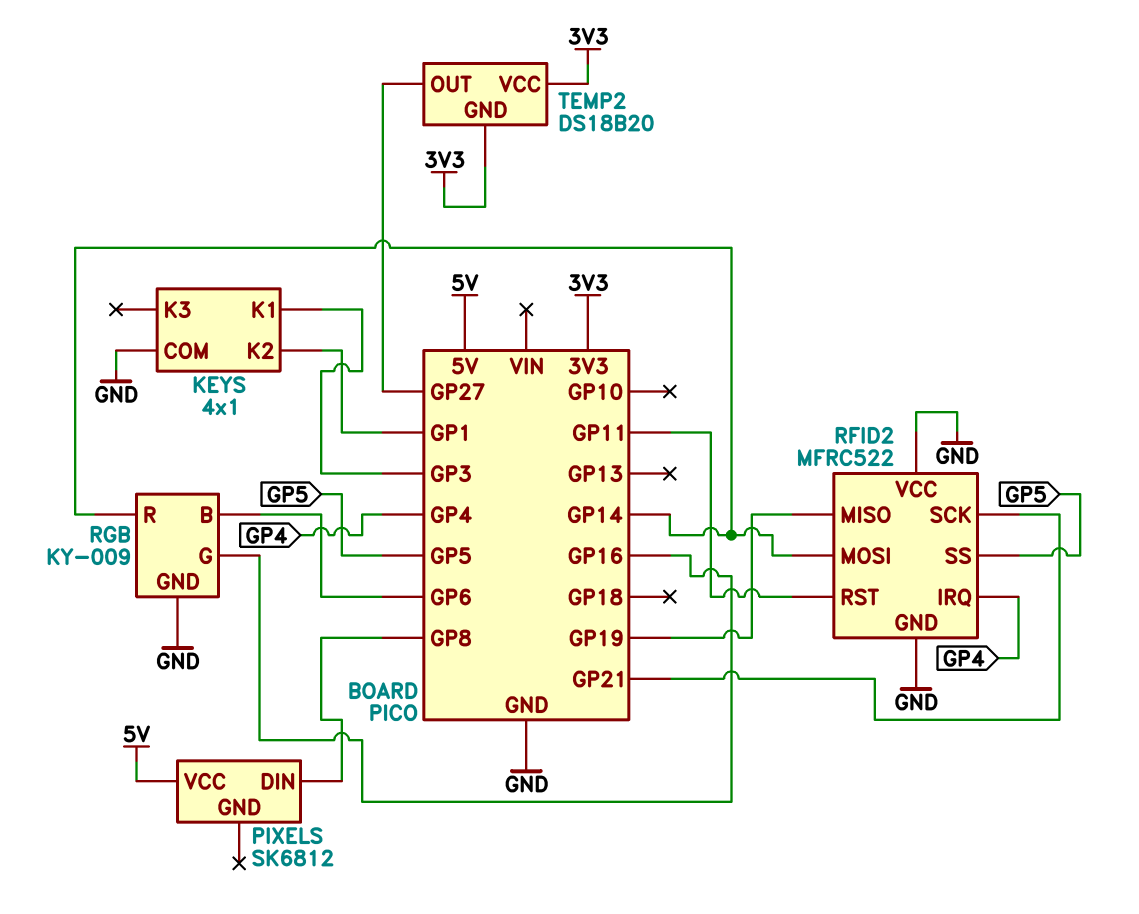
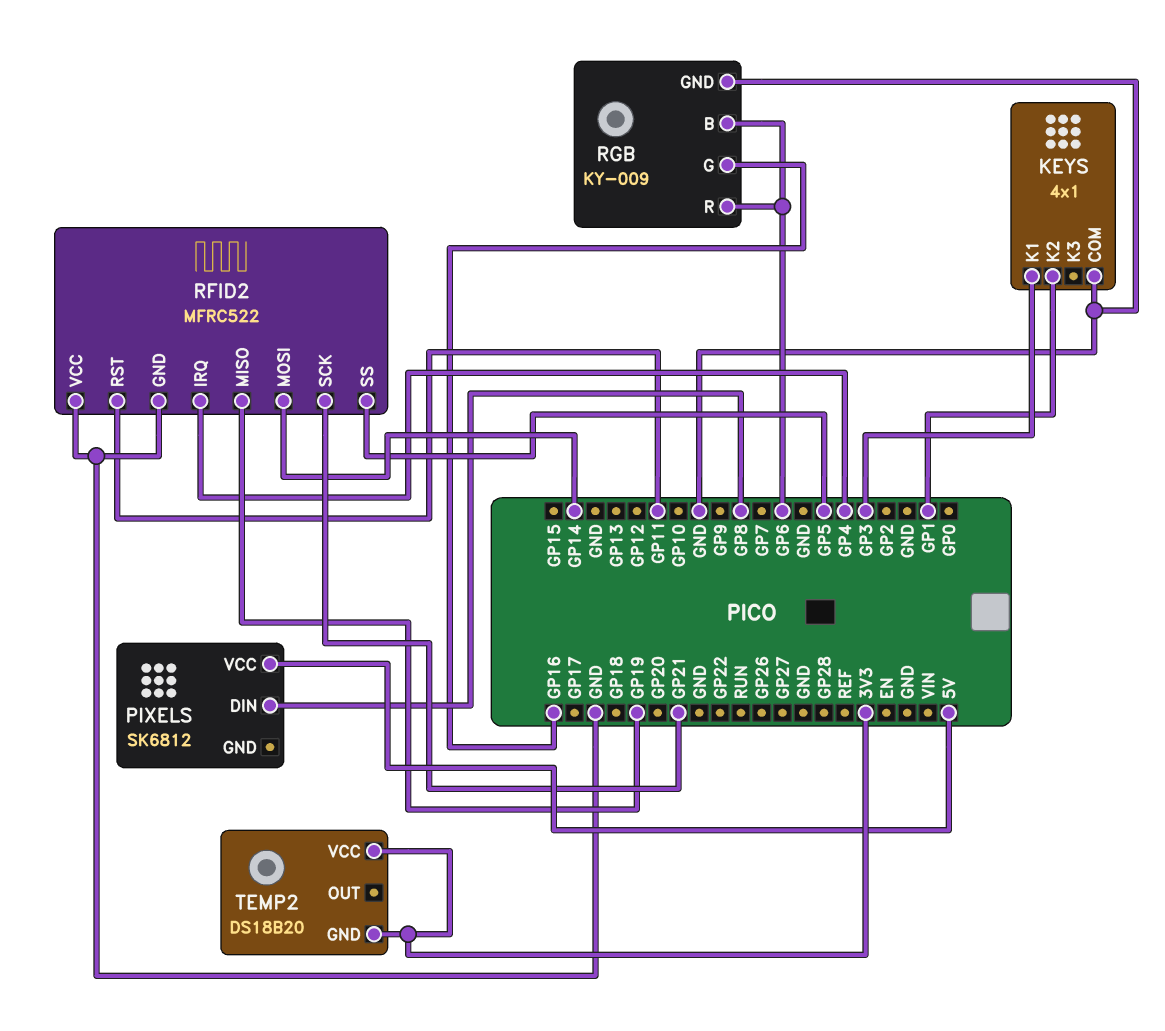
RGB pin R: GP14 -> GP6
TEMP2 pin OUT: GP27 -> none

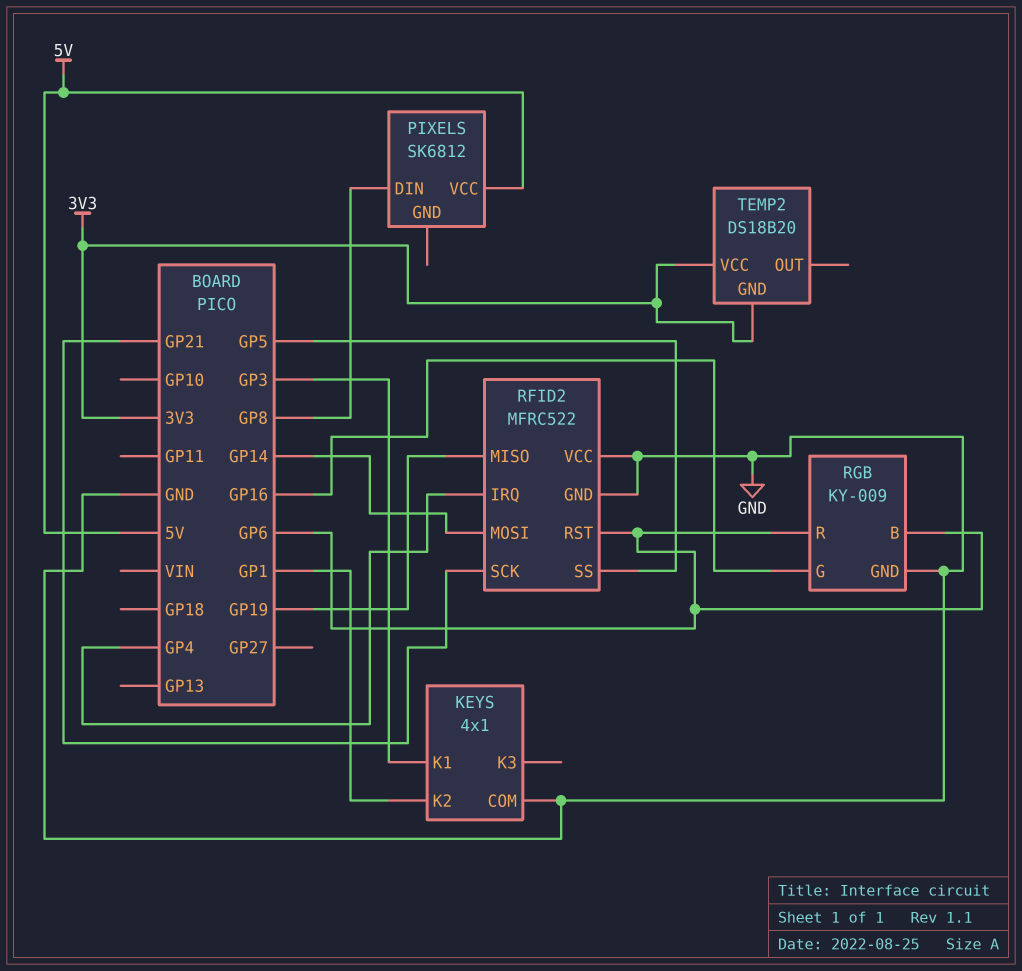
RFID2 pin RST: GP11 -> GP6

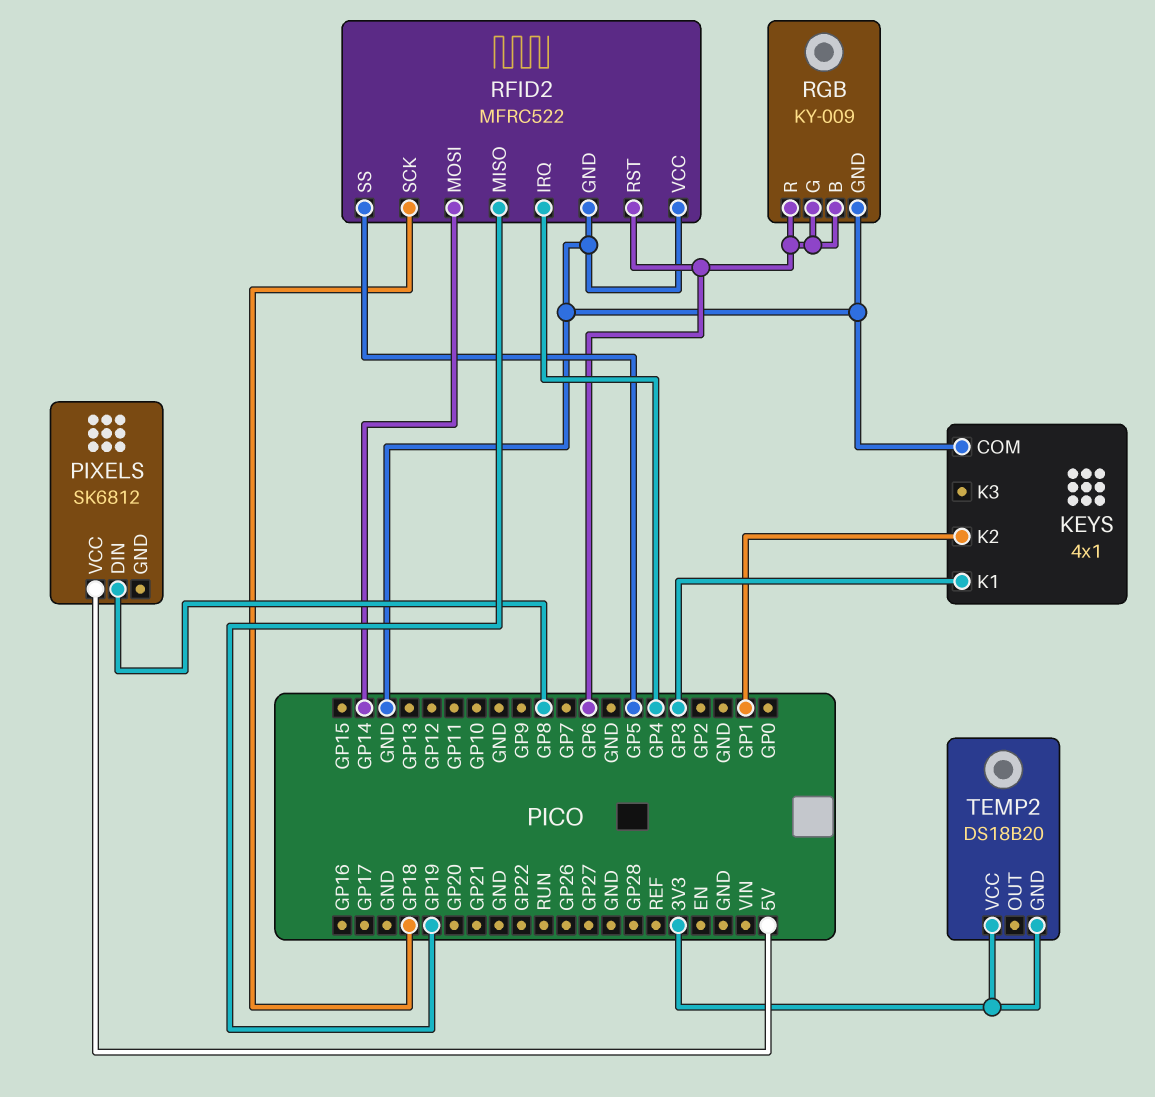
RFID2 pin SCK: GP21 -> GP18
RGB pin G: GP16 -> GP6

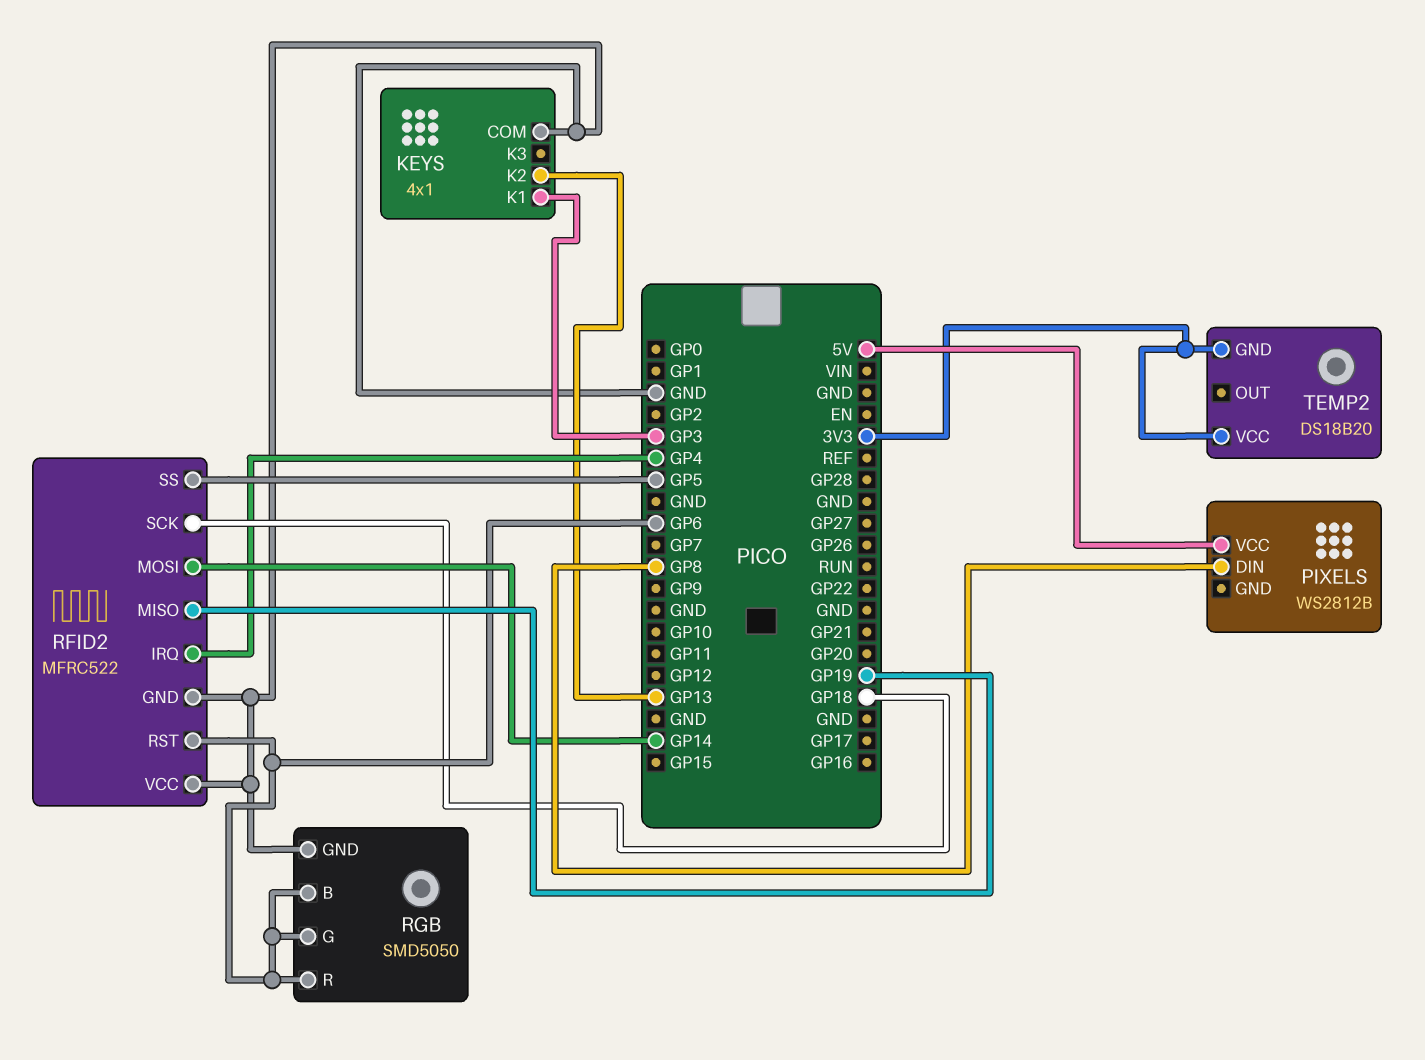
KEYS pin K2: GP1 -> GP13
PIXELS: SK6812 -> WS2812B
RGB: KY-009 -> SMD5050

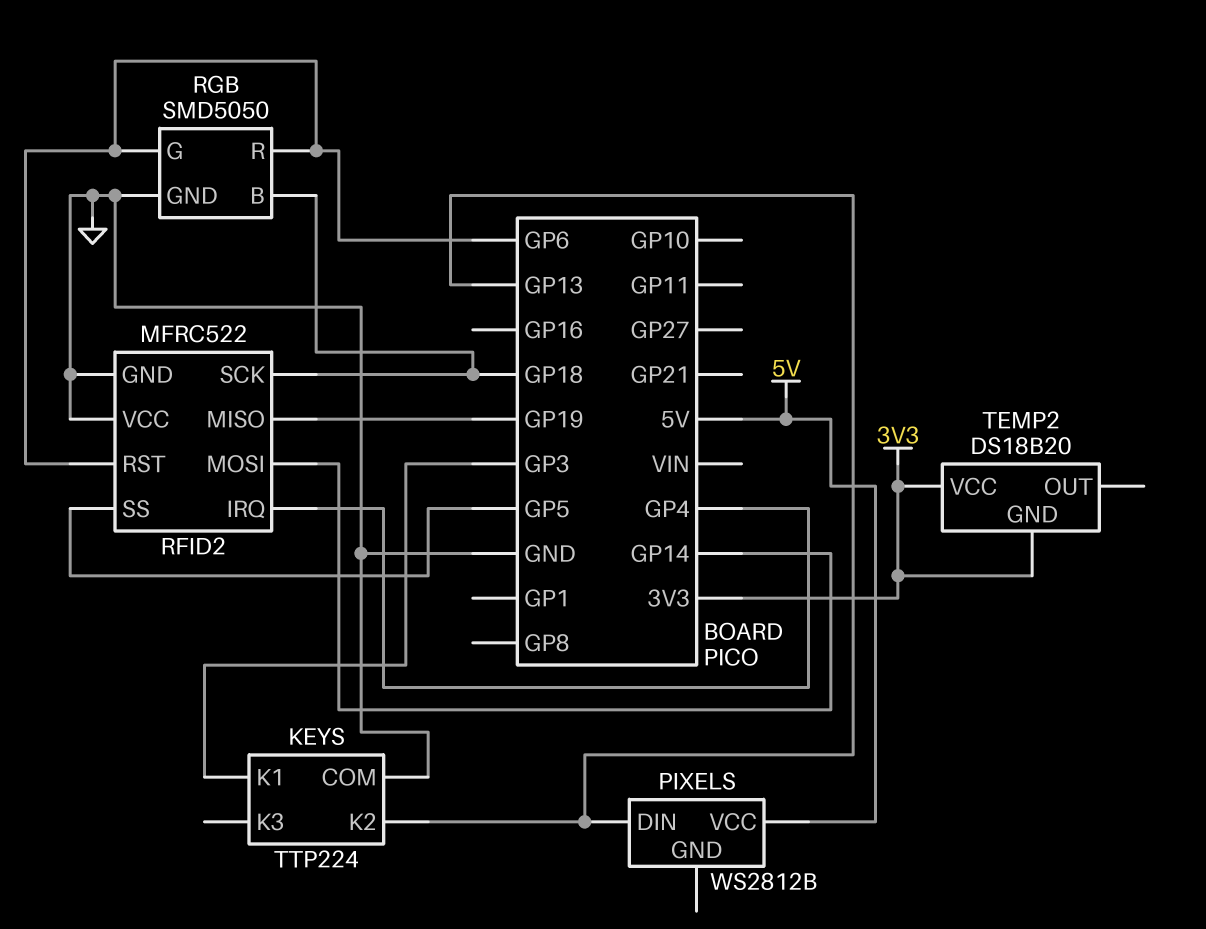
KEYS: 4x1 -> TTP224
PIXELS pin DIN: GP8 -> GP13
RGB pin B: GP6 -> GP18

